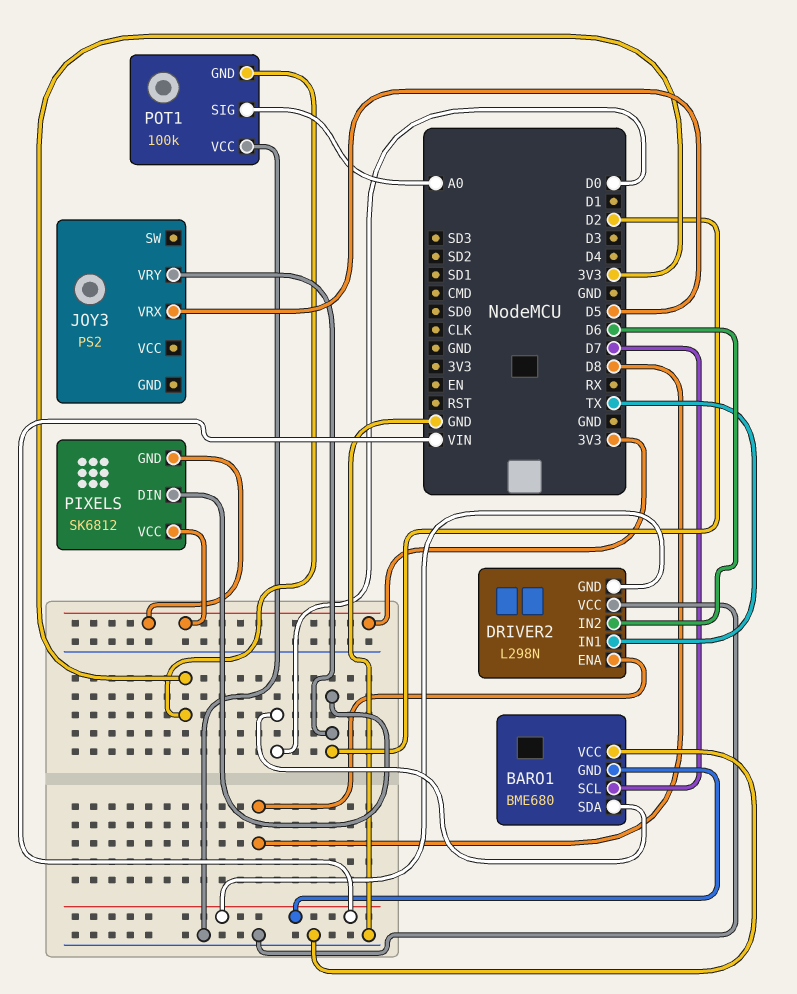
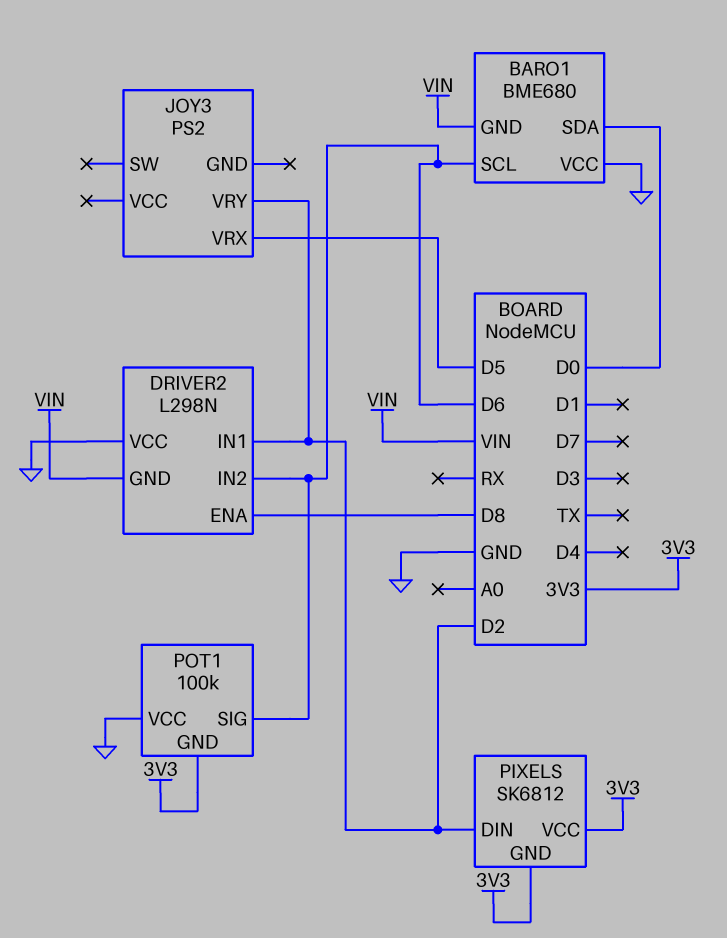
BARO1 pin SCL: D7 -> D6
DRIVER2 pin IN1: TX -> D2
POT1 pin SIG: A0 -> D6

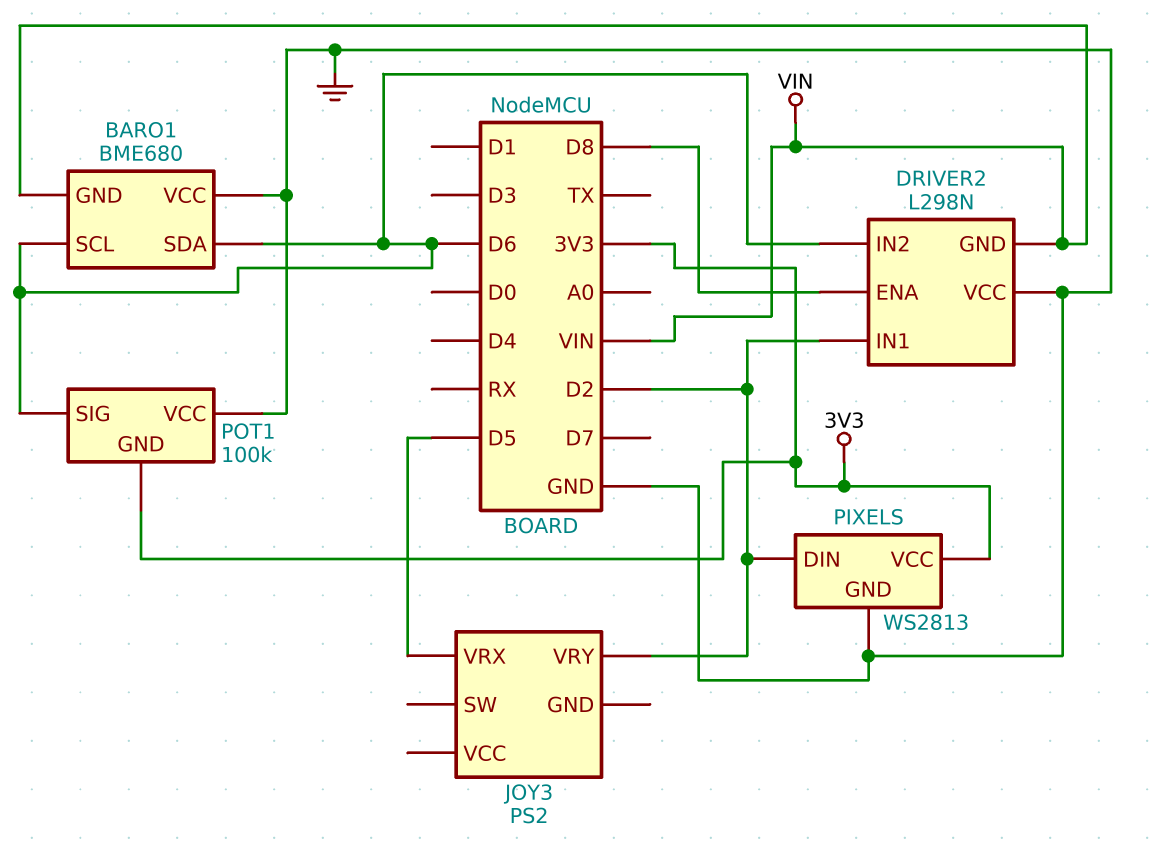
BARO1 pin SDA: D0 -> D6
PIXELS: SK6812 -> WS2813
PIXELS pin GND: 3V3 -> GND

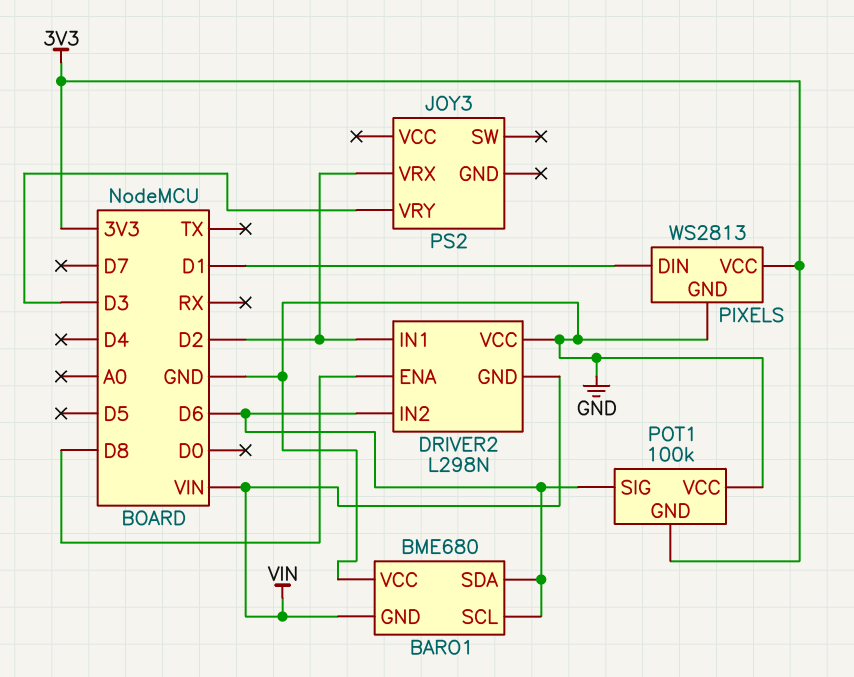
JOY3 pin VRX: D5 -> D2
JOY3 pin VRY: D2 -> D3
PIXELS pin DIN: D2 -> D1

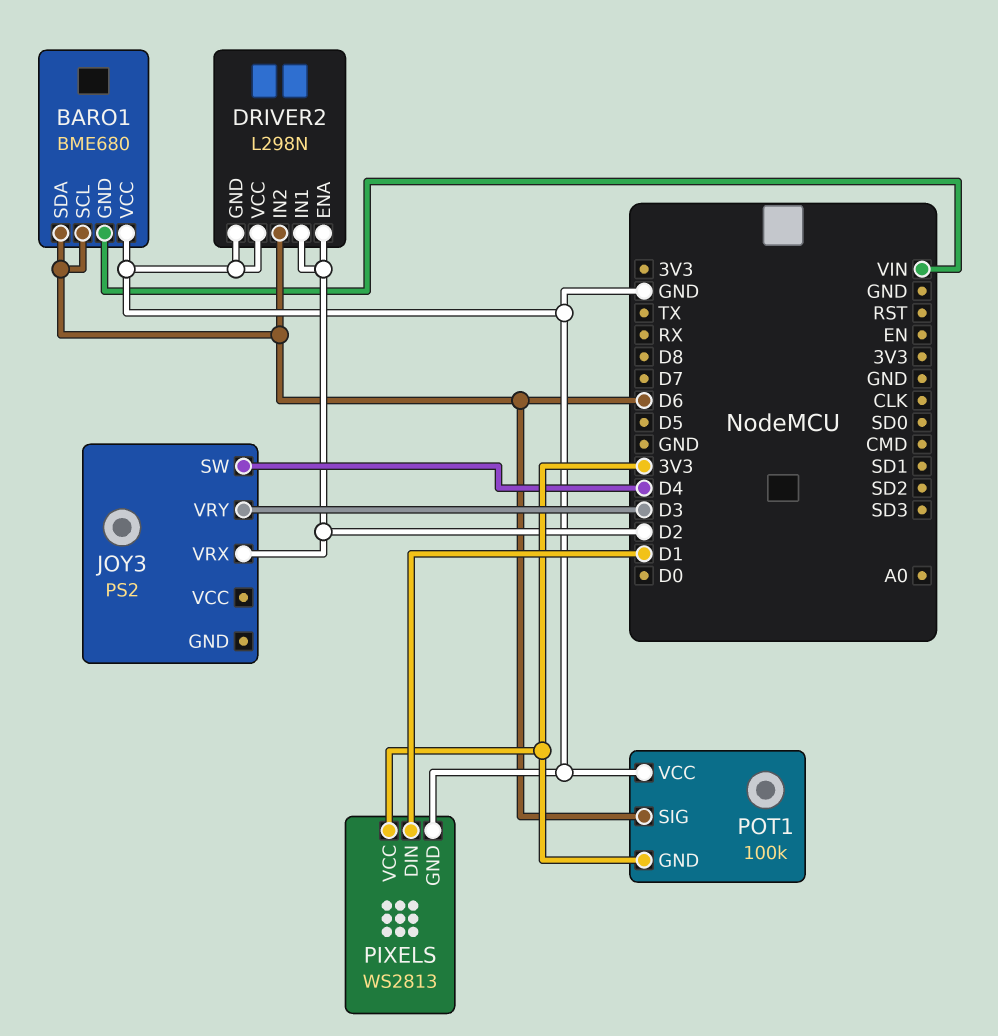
DRIVER2 pin ENA: D8 -> D2
DRIVER2 pin GND: VIN -> GND
JOY3 pin SW: none -> D4

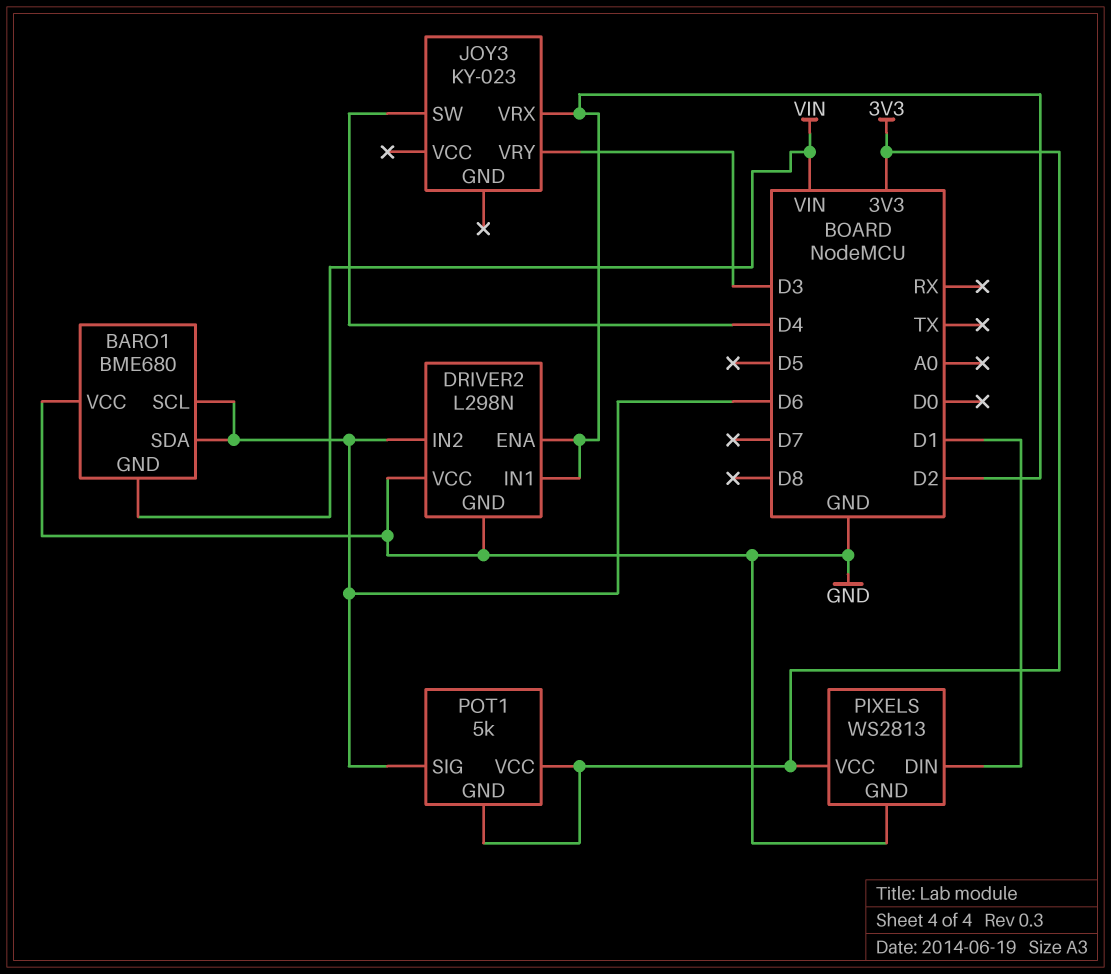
JOY3: PS2 -> KY-023
POT1: 100k -> 5k
POT1 pin VCC: GND -> 3V3

